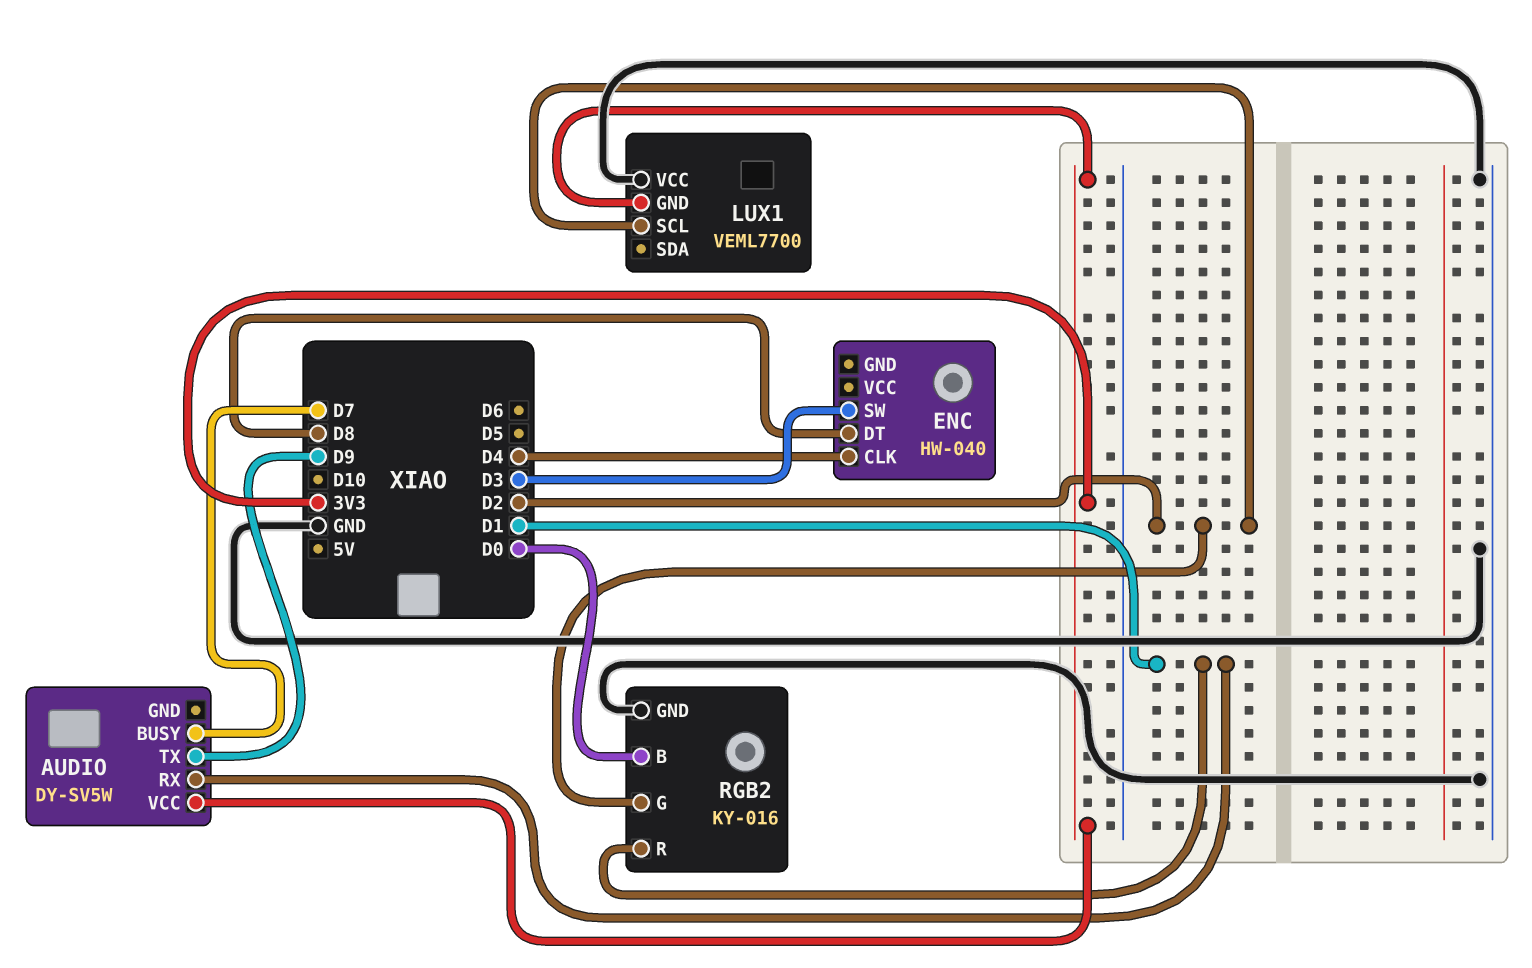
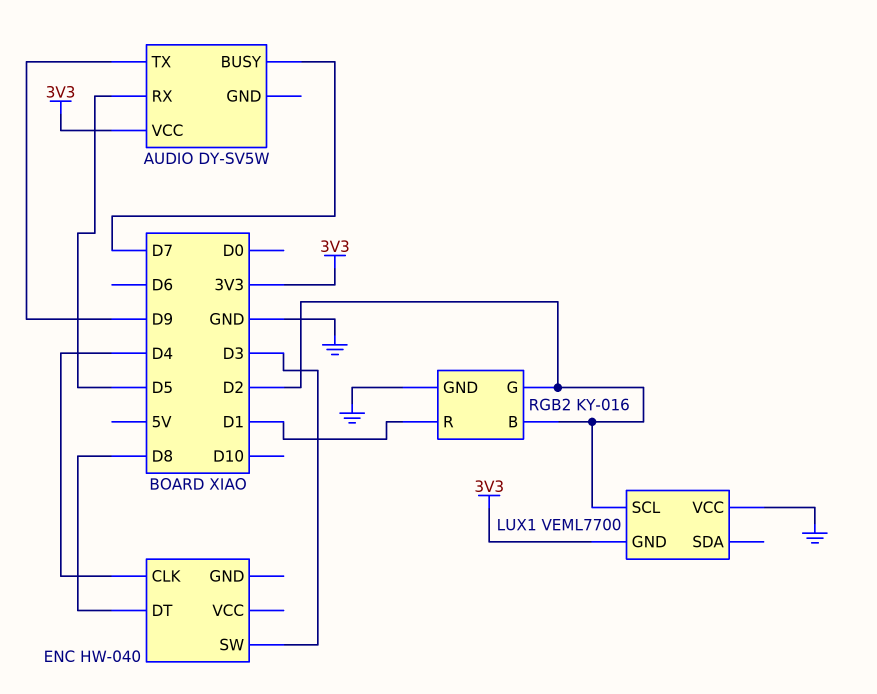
AUDIO pin RX: D1 -> D5
RGB2 pin B: D0 -> D2

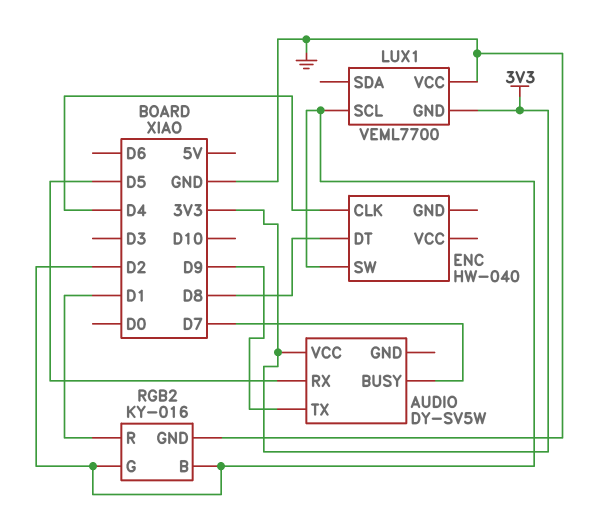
ENC pin SW: D3 -> D2

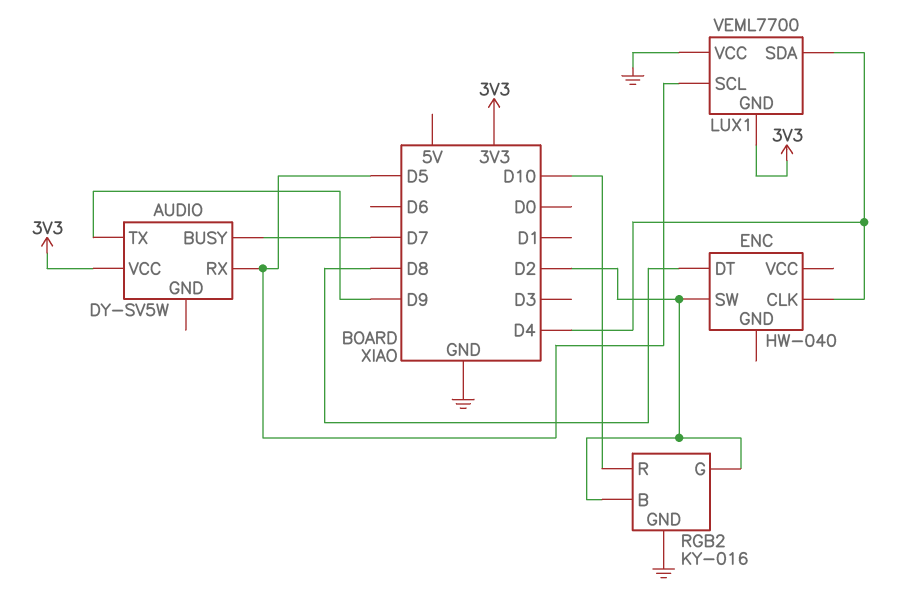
LUX1 pin SCL: D2 -> D5
LUX1 pin SDA: none -> D4
RGB2 pin R: D1 -> D10

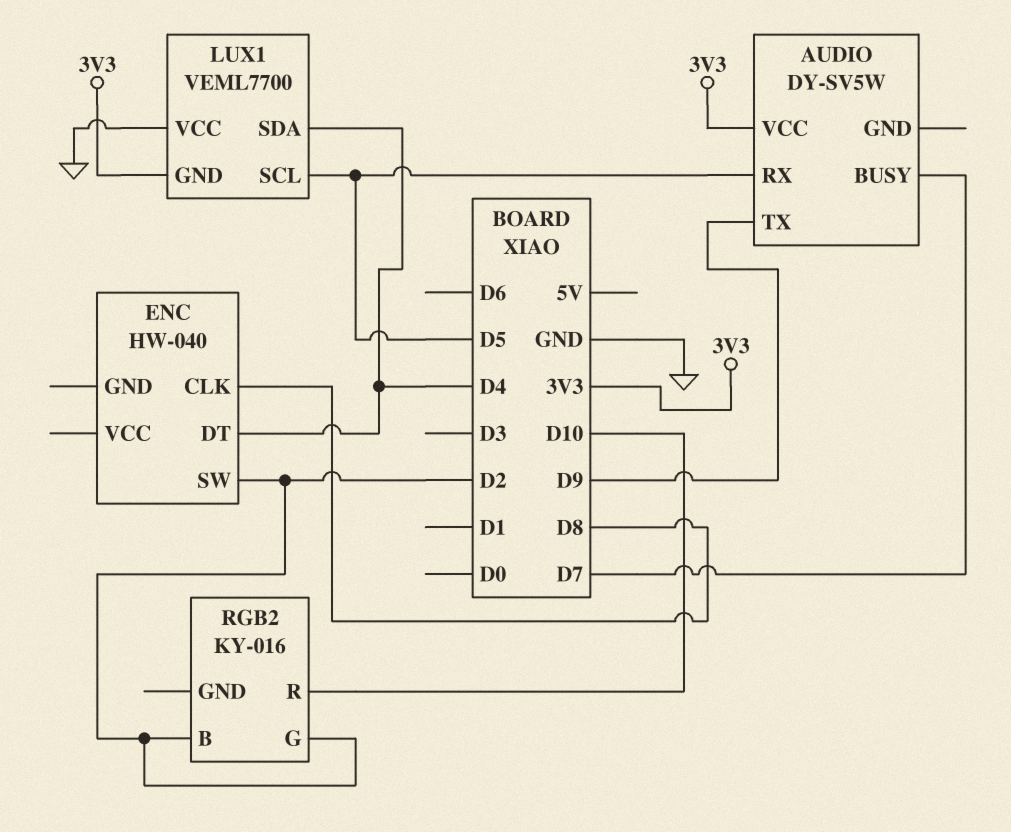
ENC pin CLK: D4 -> D8
ENC pin DT: D8 -> D4
RGB2 pin GND: GND -> none

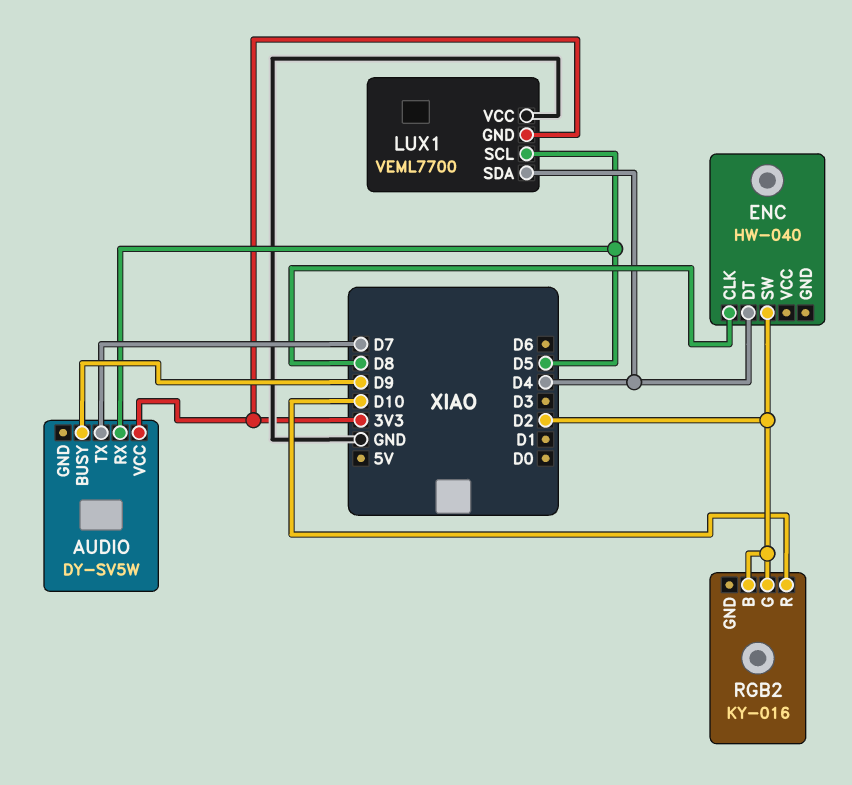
AUDIO pin BUSY: D7 -> D9
AUDIO pin TX: D9 -> D7

